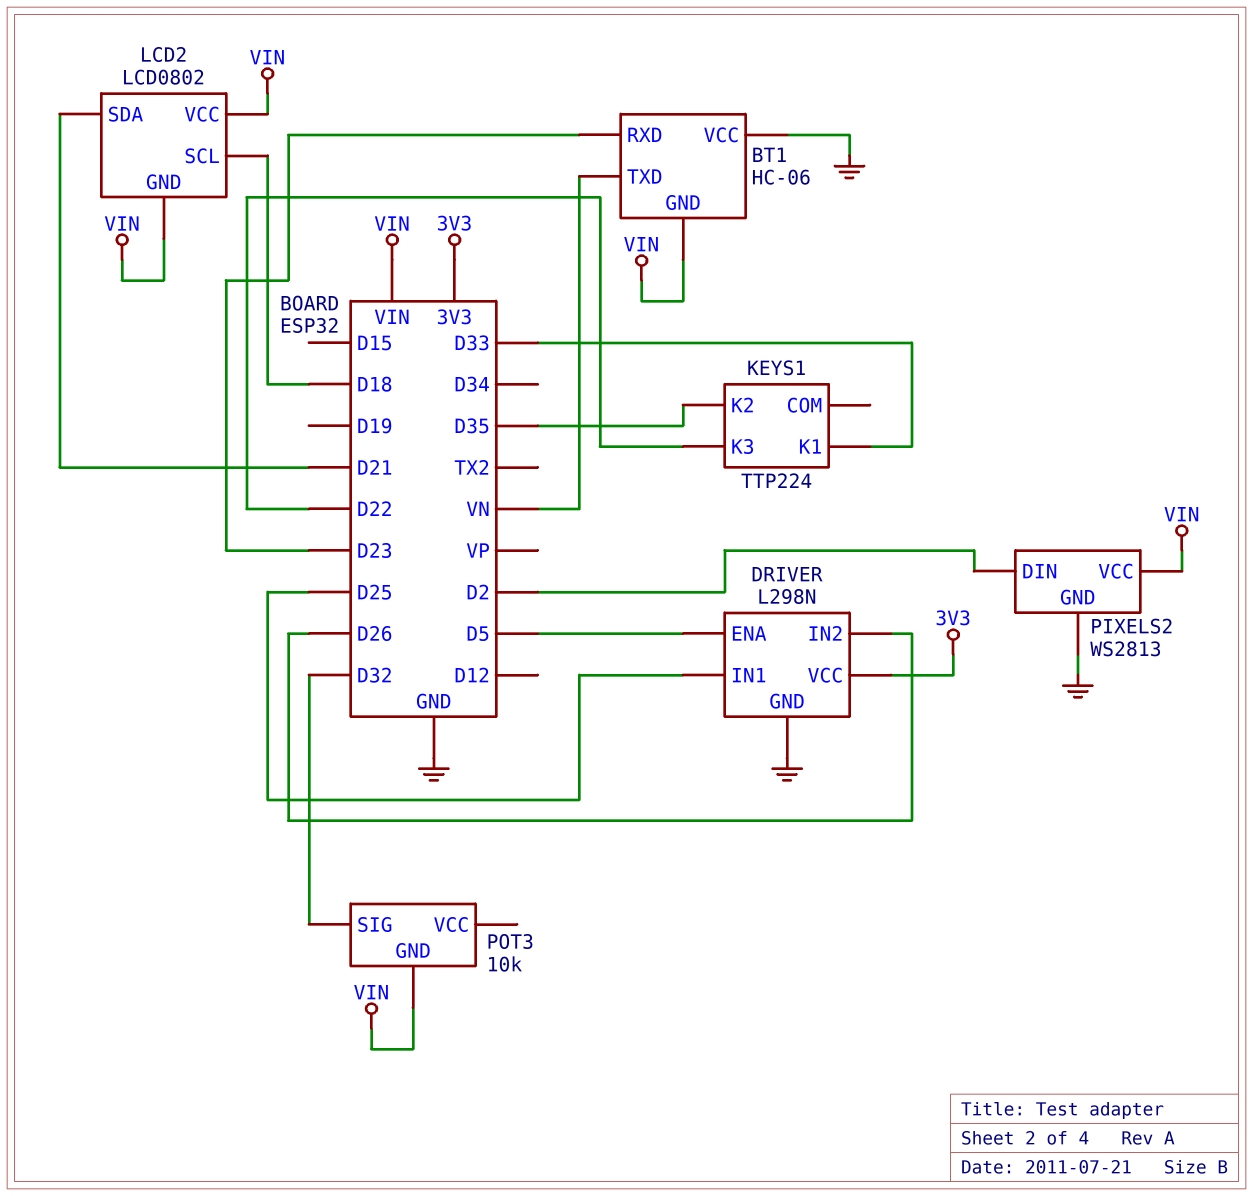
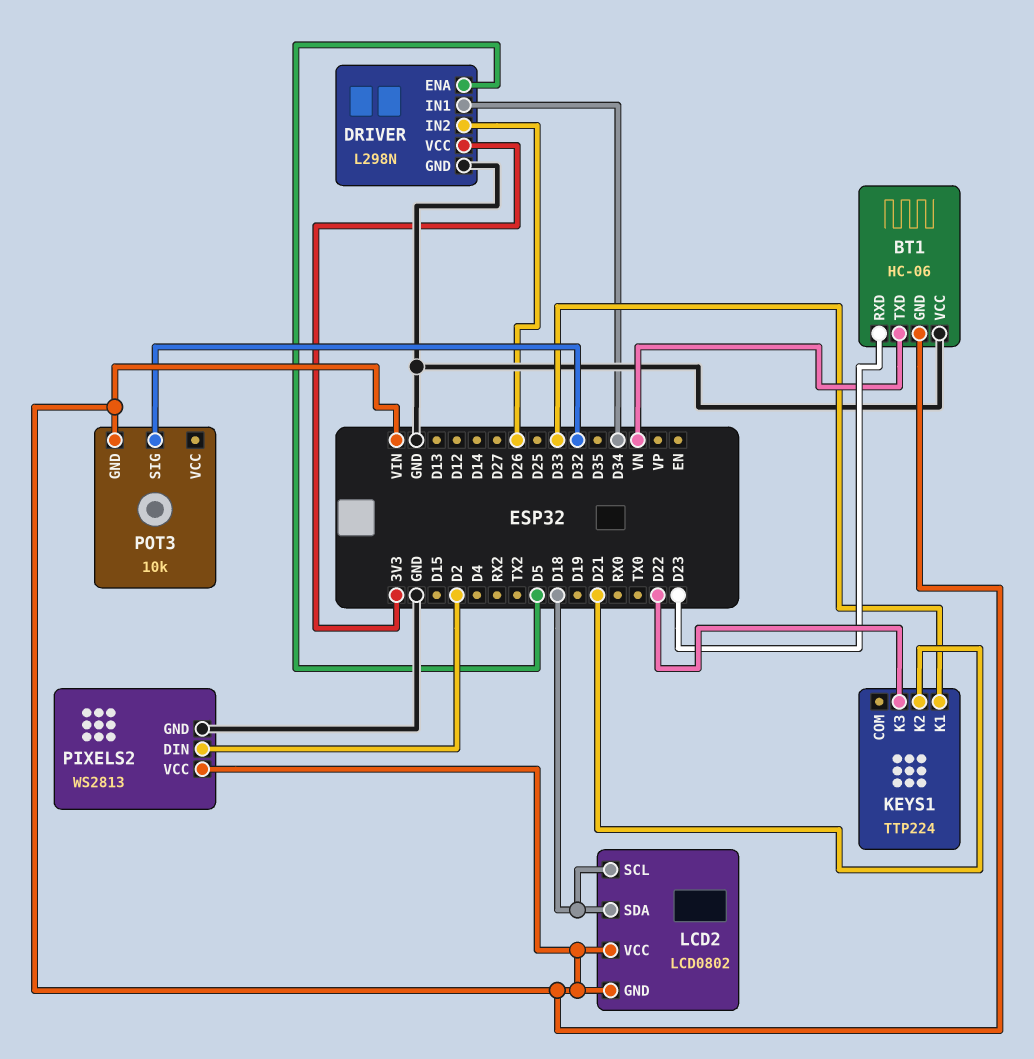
DRIVER pin IN1: D25 -> D34
KEYS1 pin K2: D35 -> D21
LCD2 pin SDA: D21 -> D18

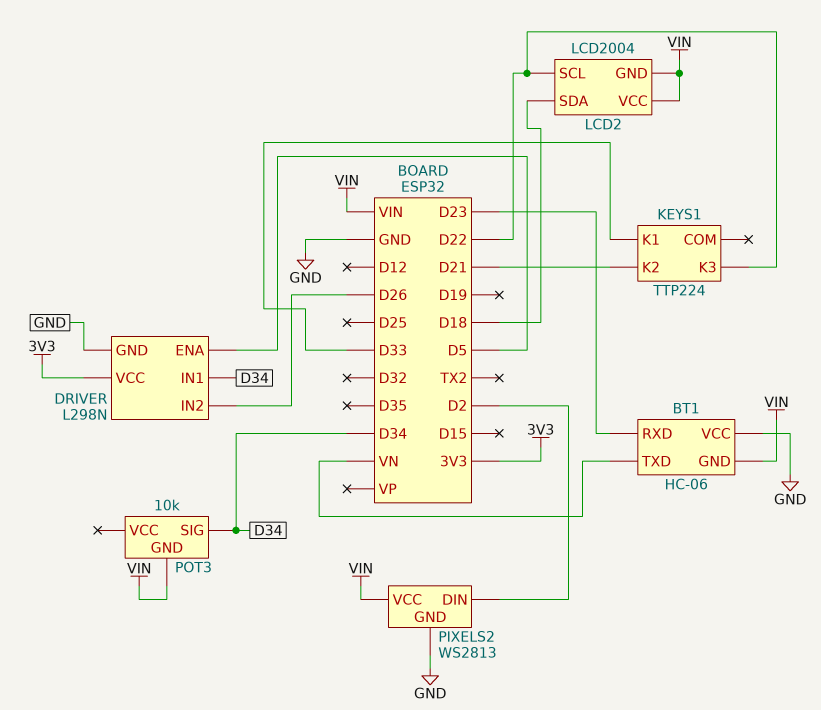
LCD2: LCD0802 -> LCD2004
LCD2 pin SCL: D18 -> D22
POT3 pin SIG: D32 -> D34

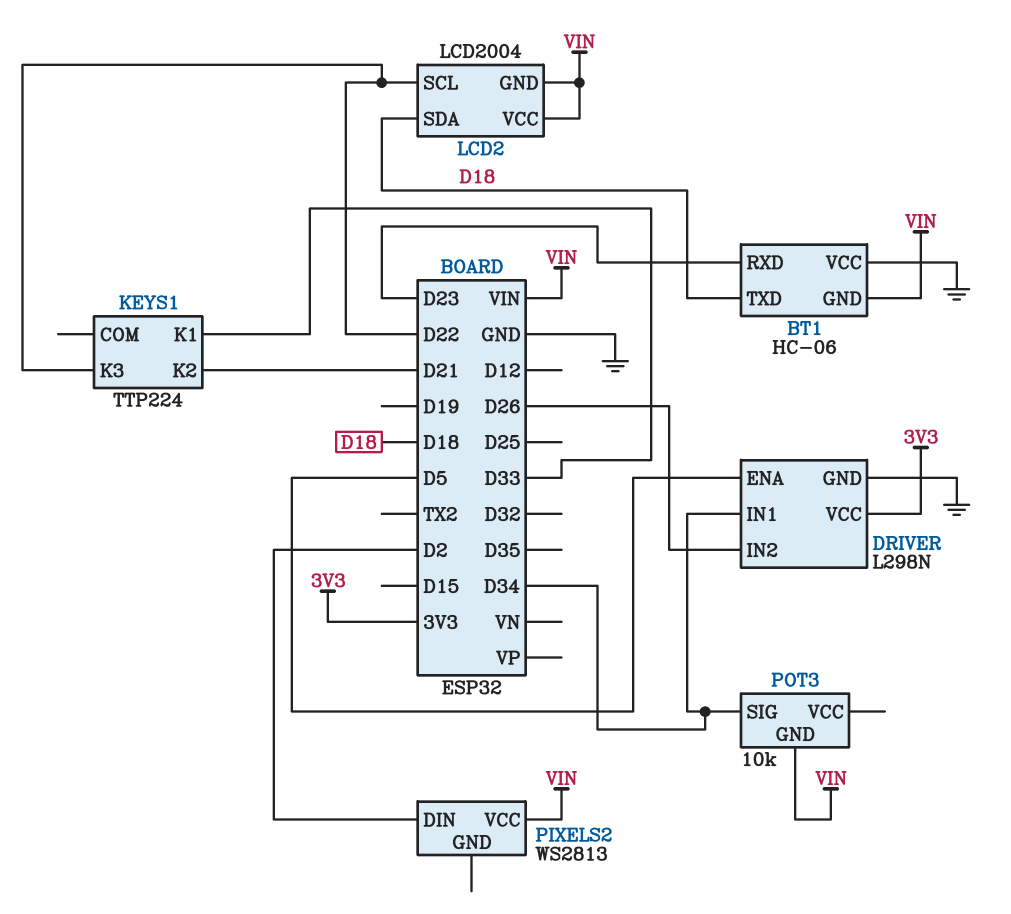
BT1 pin TXD: VN -> D18
PIXELS2 pin GND: GND -> none

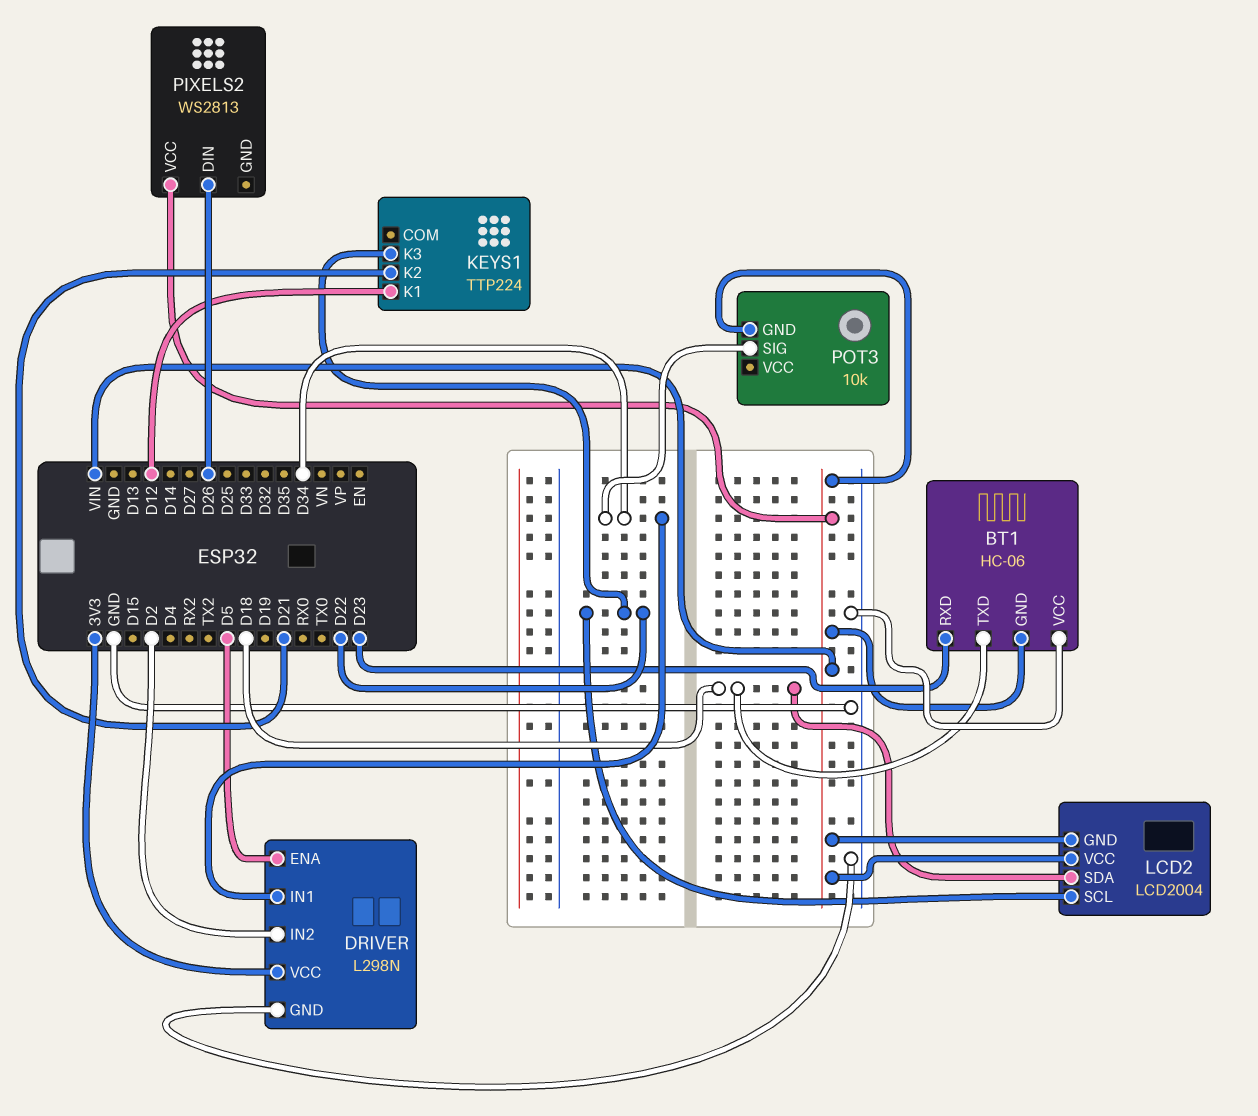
DRIVER pin IN2: D26 -> D2
KEYS1 pin K1: D33 -> D12
PIXELS2 pin DIN: D2 -> D26

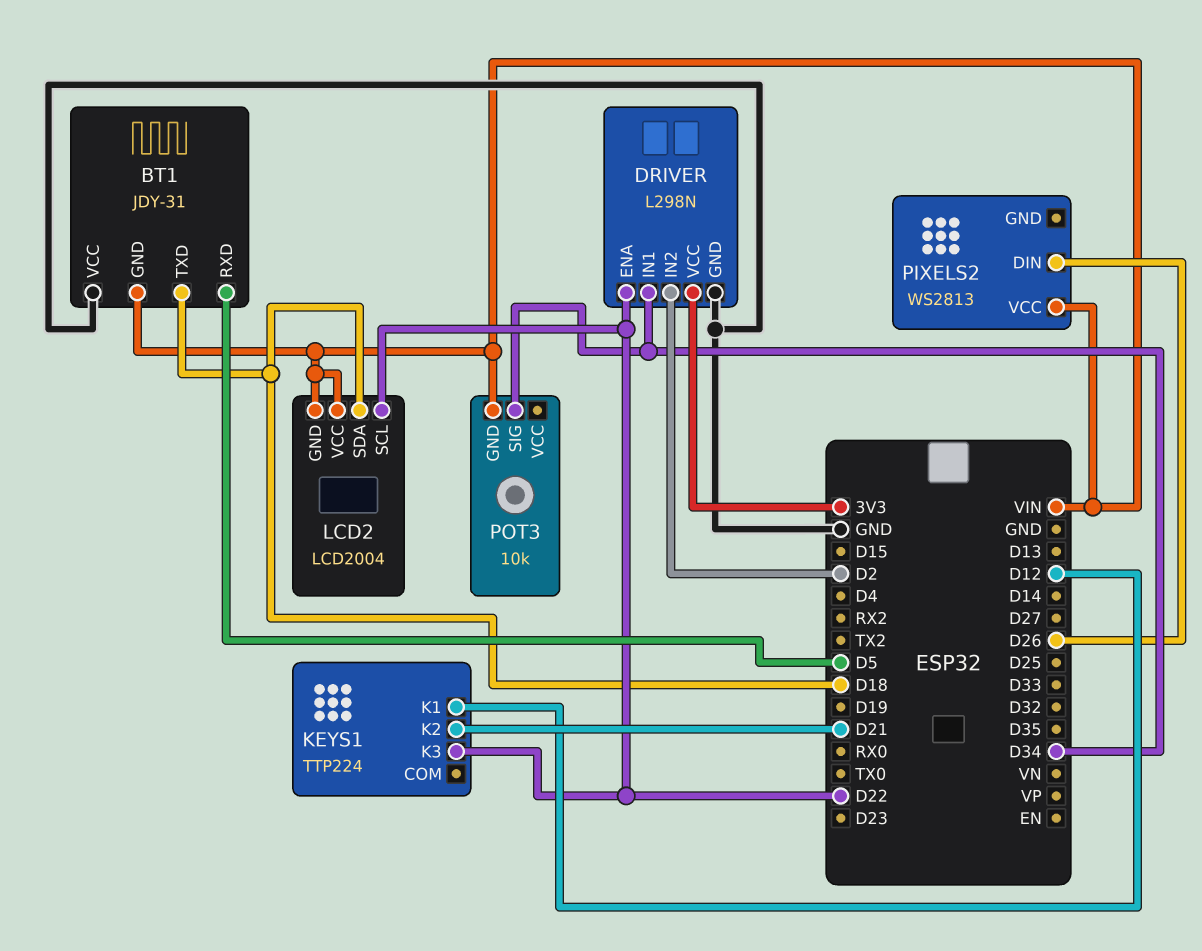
BT1: HC-06 -> JDY-31
BT1 pin RXD: D23 -> D5
DRIVER pin ENA: D5 -> D22

